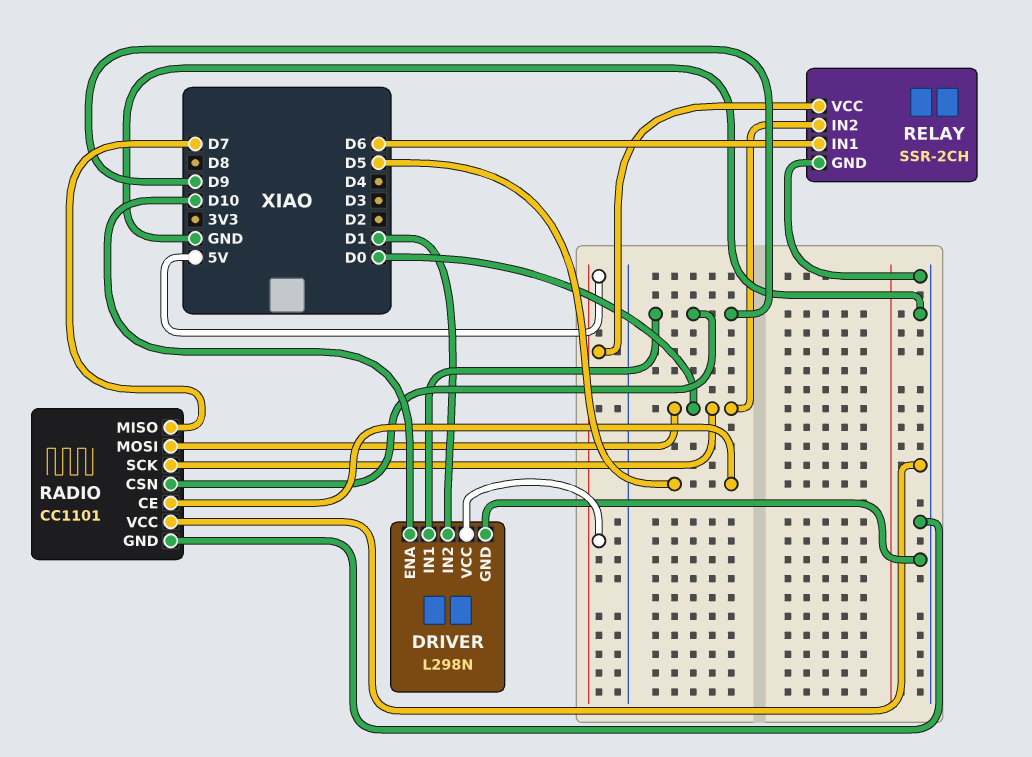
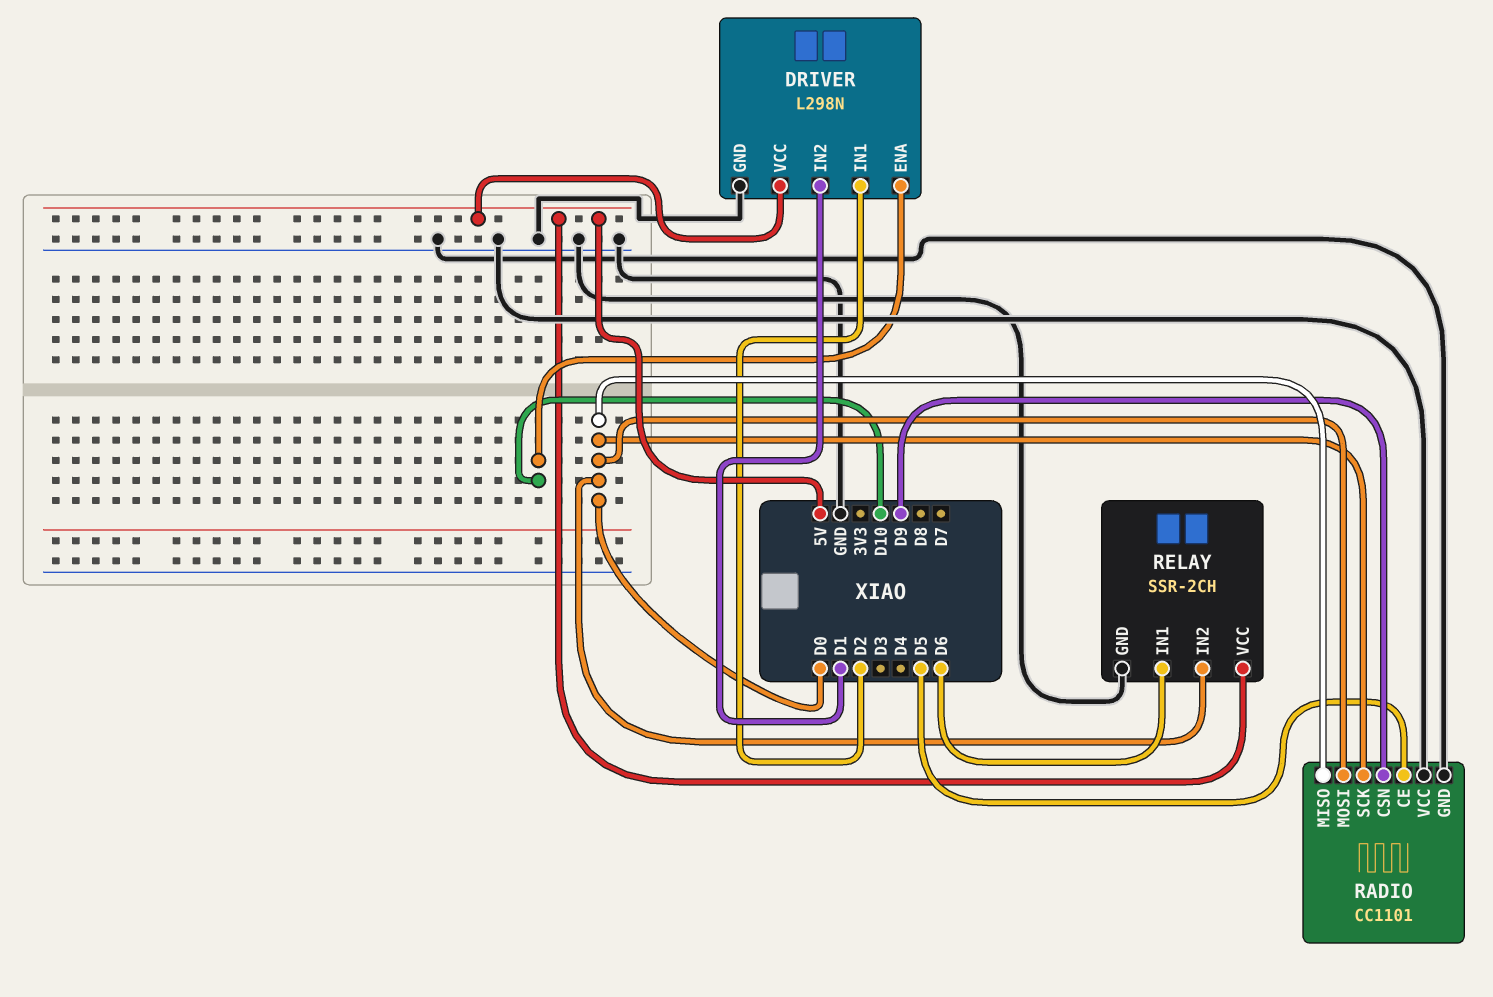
DRIVER pin IN1: D9 -> D2
RADIO pin MISO: D7 -> D0

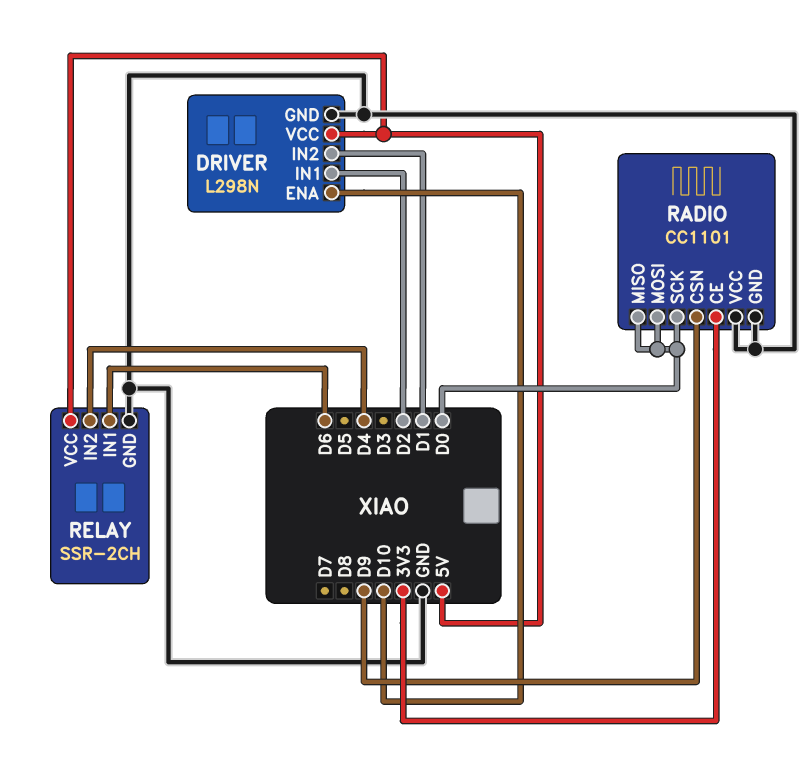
RADIO pin CE: D5 -> 3V3
RELAY pin IN2: D0 -> D4

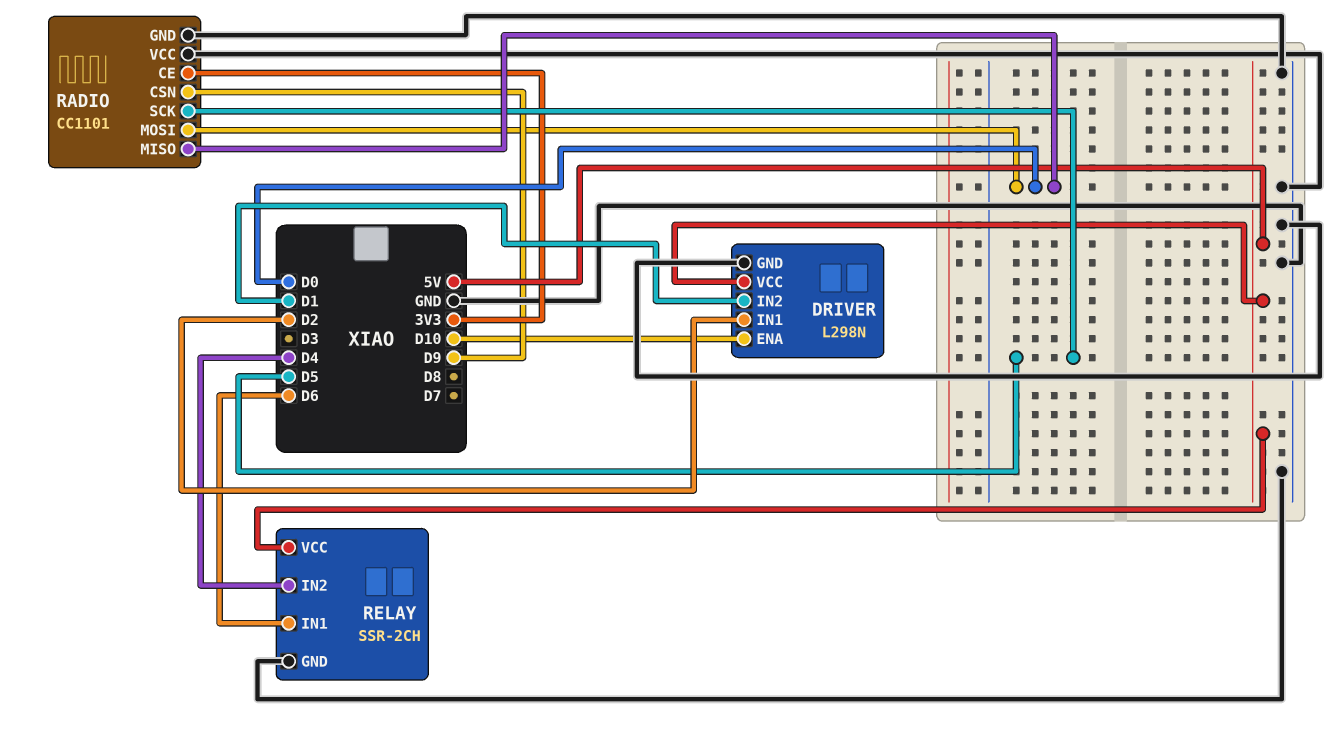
RADIO pin SCK: D0 -> D5

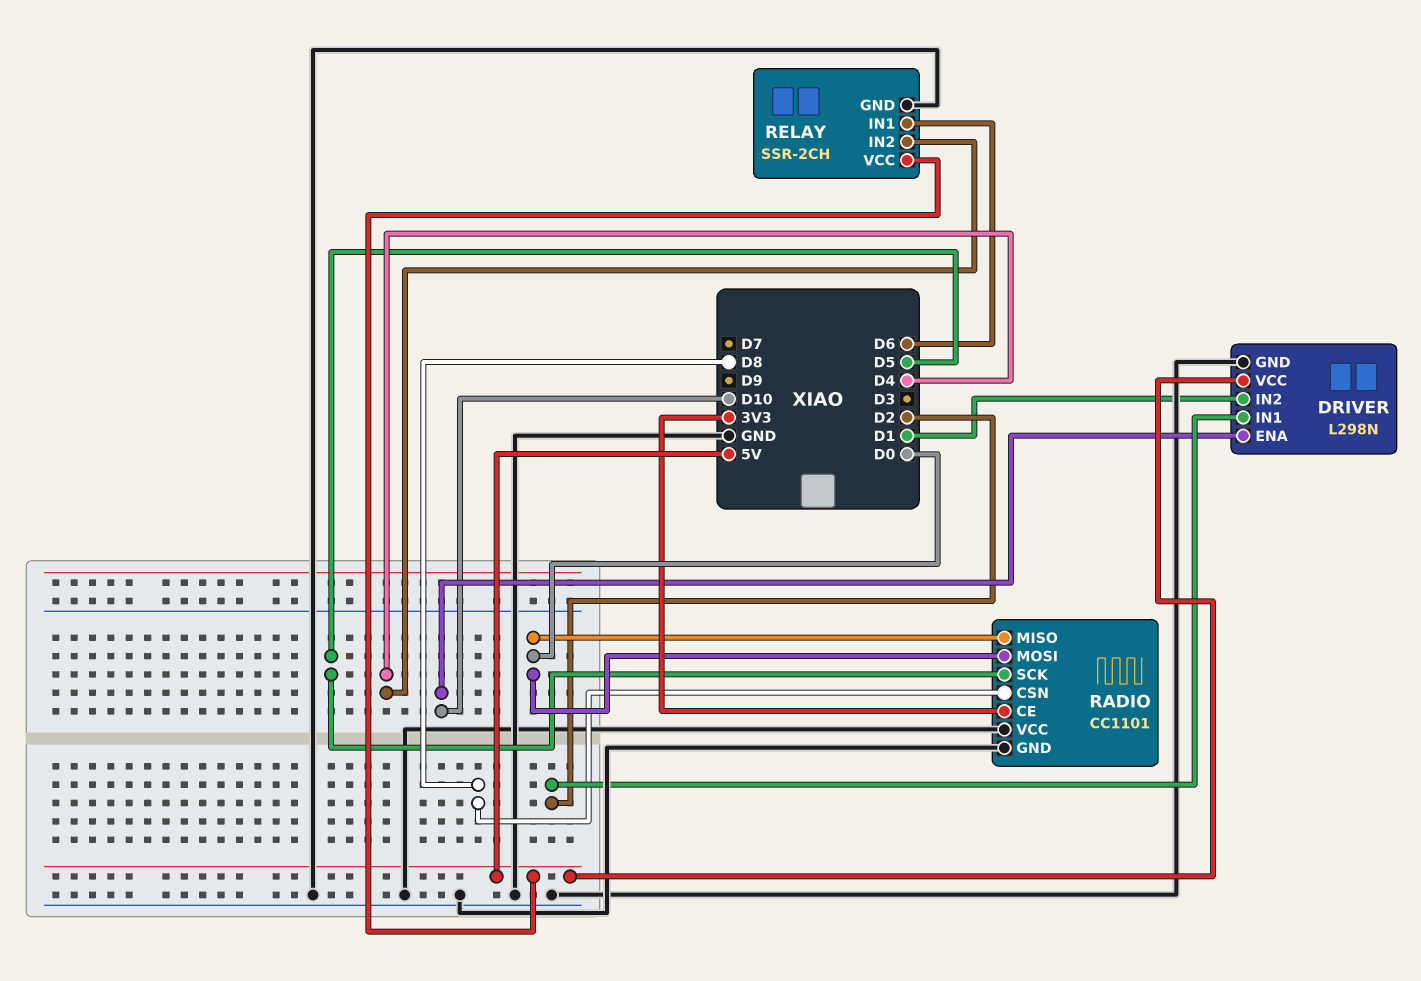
RADIO pin CSN: D9 -> D8

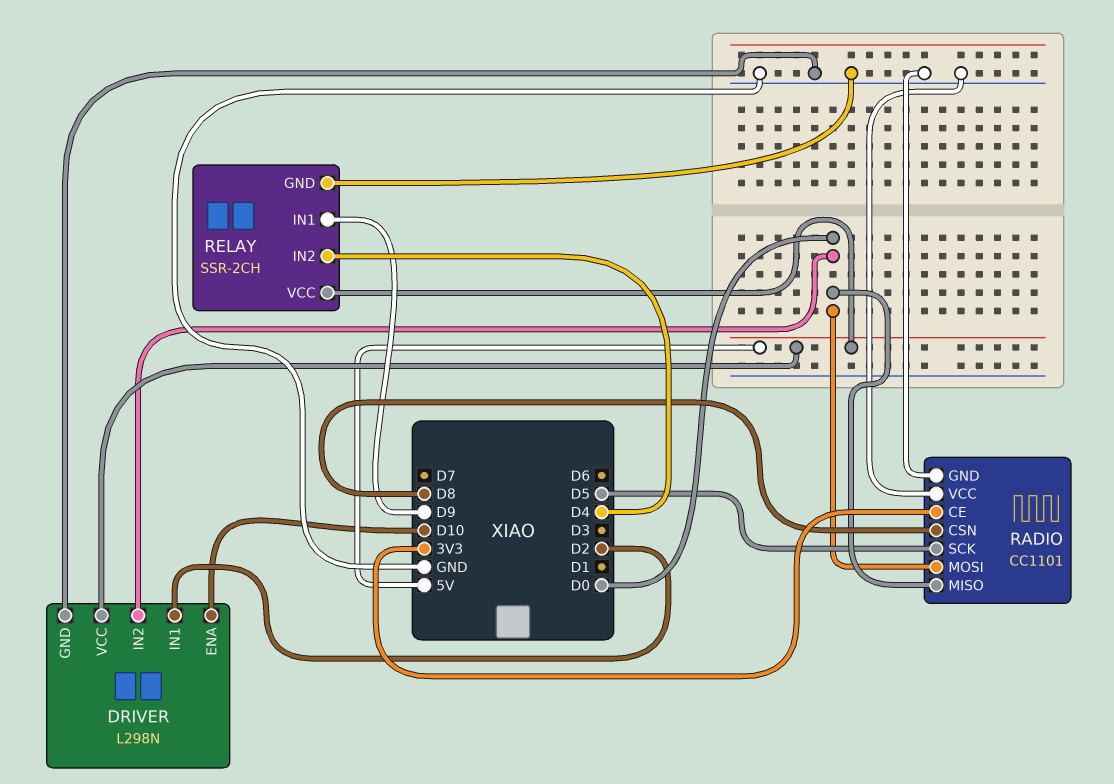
DRIVER pin IN2: D1 -> D0
RELAY pin IN1: D6 -> D9

